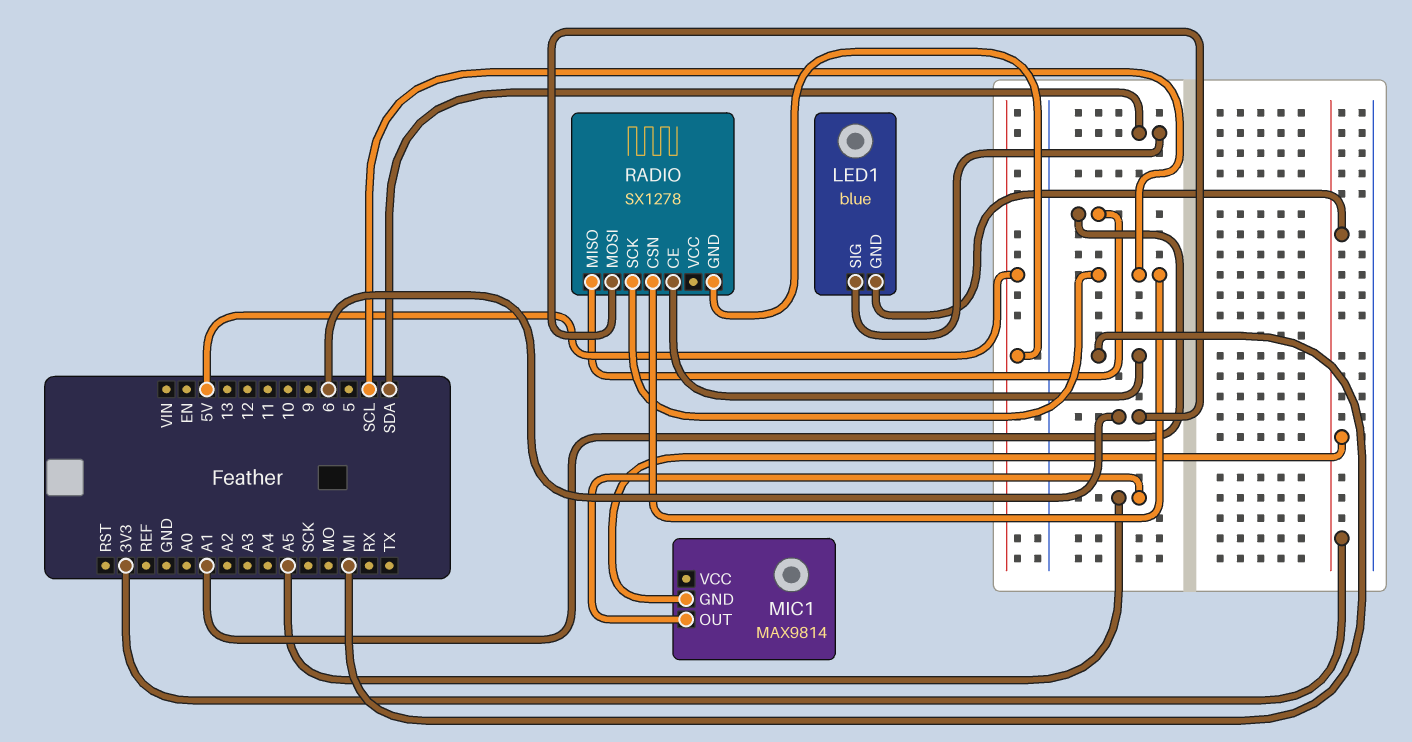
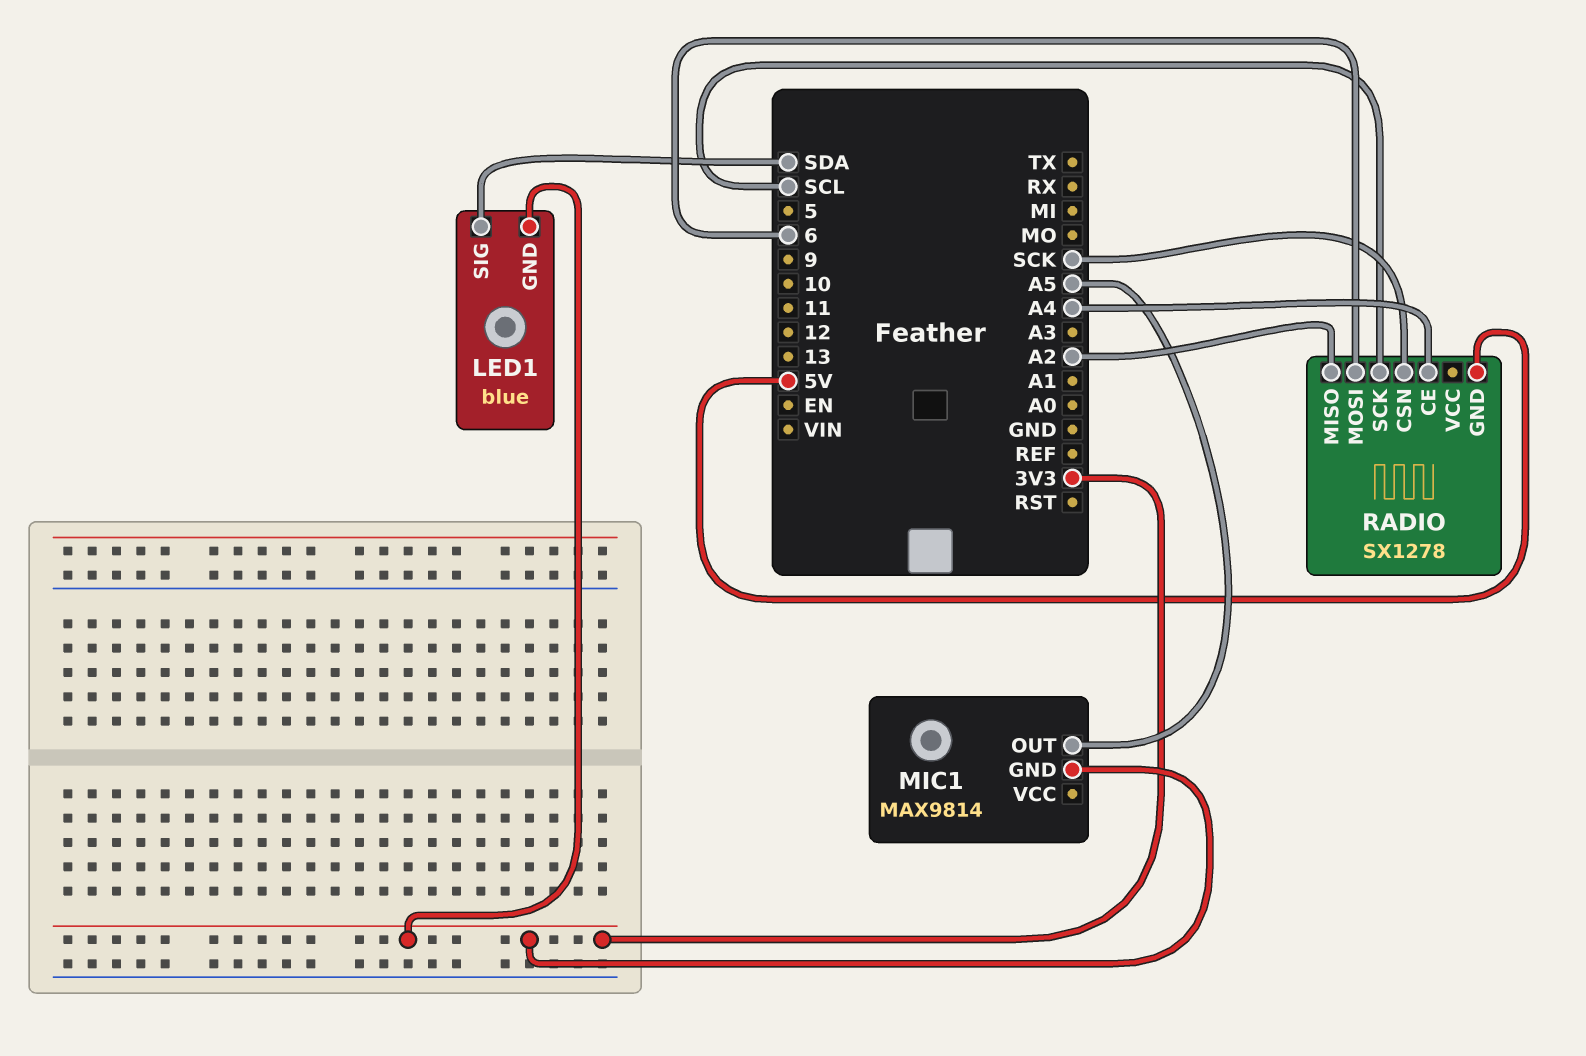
RADIO pin CE: MI -> A4
RADIO pin CSN: SCL -> SCK
RADIO pin MISO: A1 -> A2

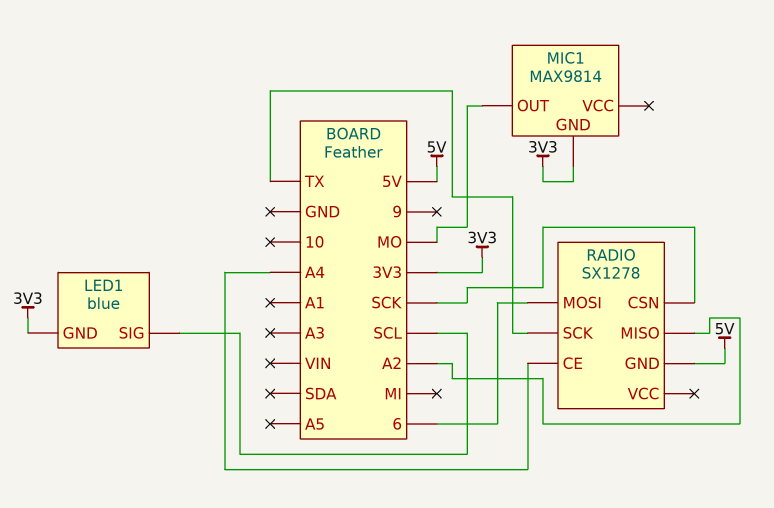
LED1 pin SIG: SDA -> SCL
MIC1 pin OUT: A5 -> MO
RADIO pin SCK: SCL -> TX

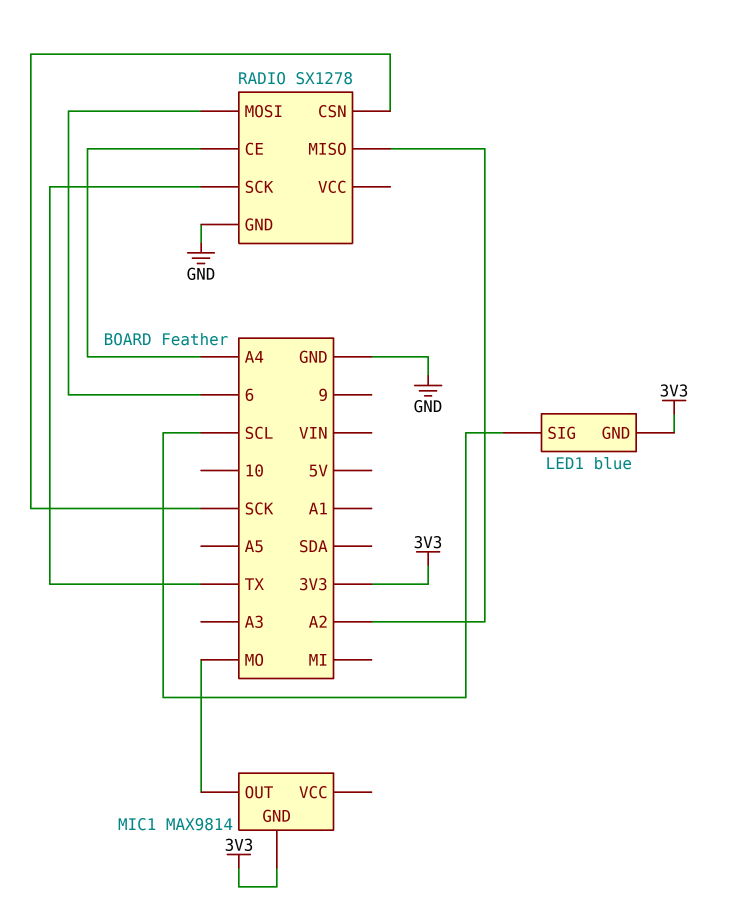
RADIO pin GND: 5V -> GND

